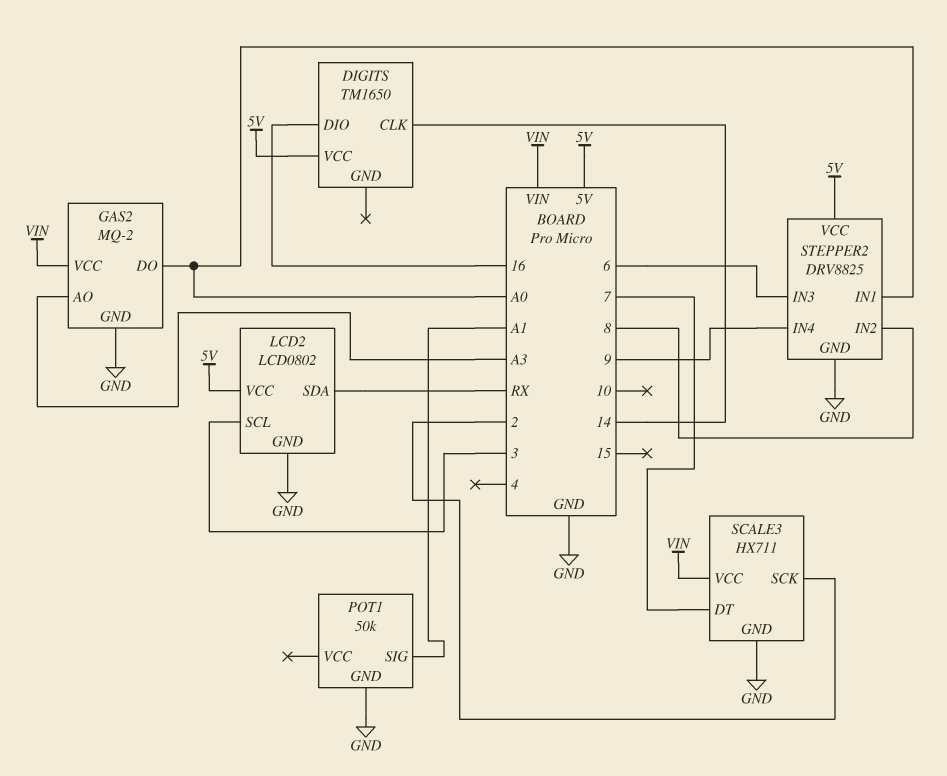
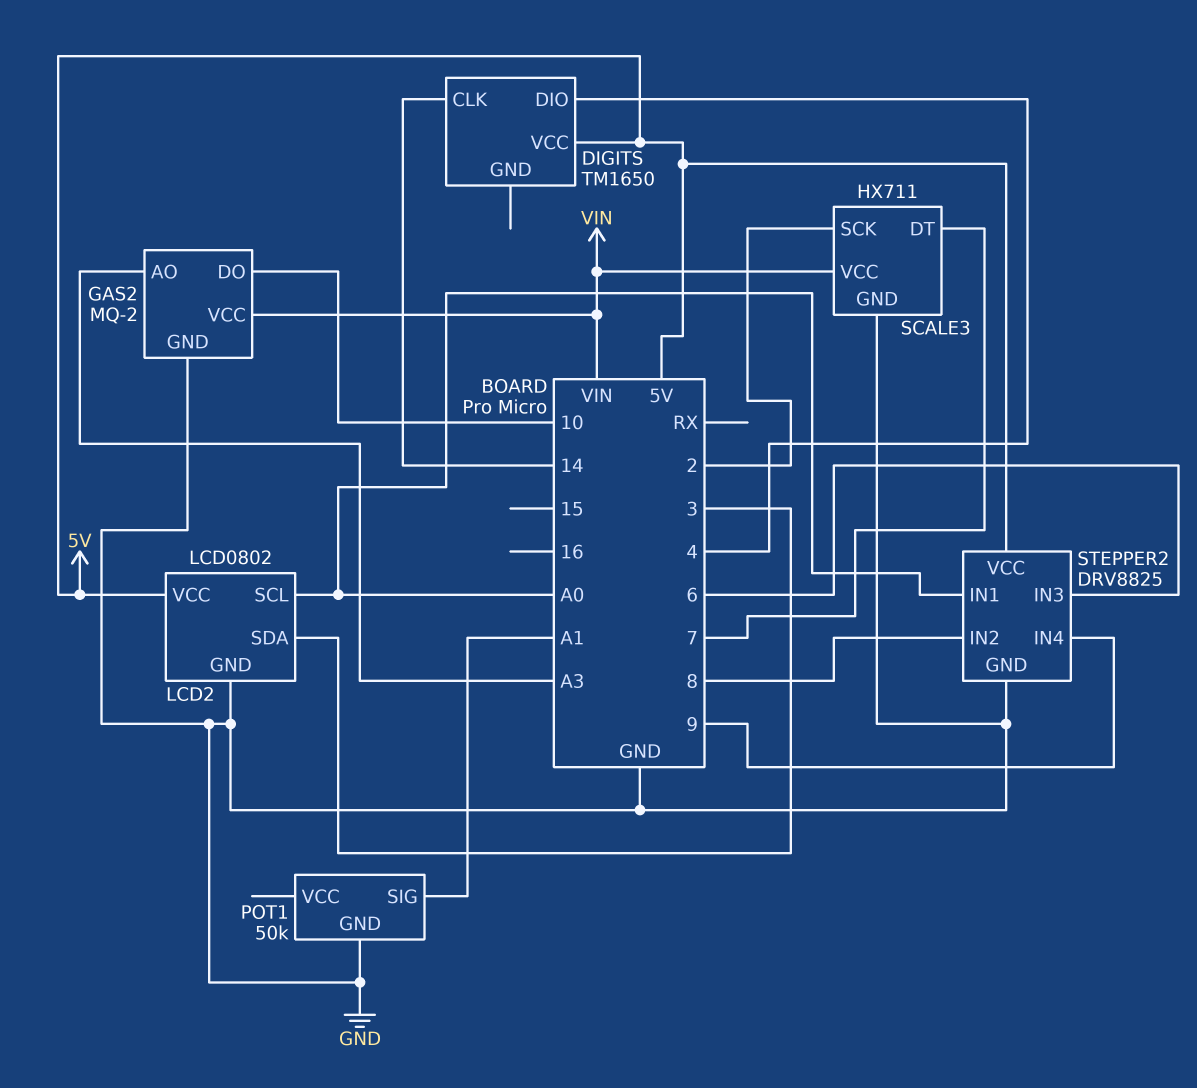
DIGITS pin DIO: 16 -> 4
GAS2 pin DO: A0 -> 10
LCD2 pin SCL: 3 -> A0
LCD2 pin SDA: RX -> 3

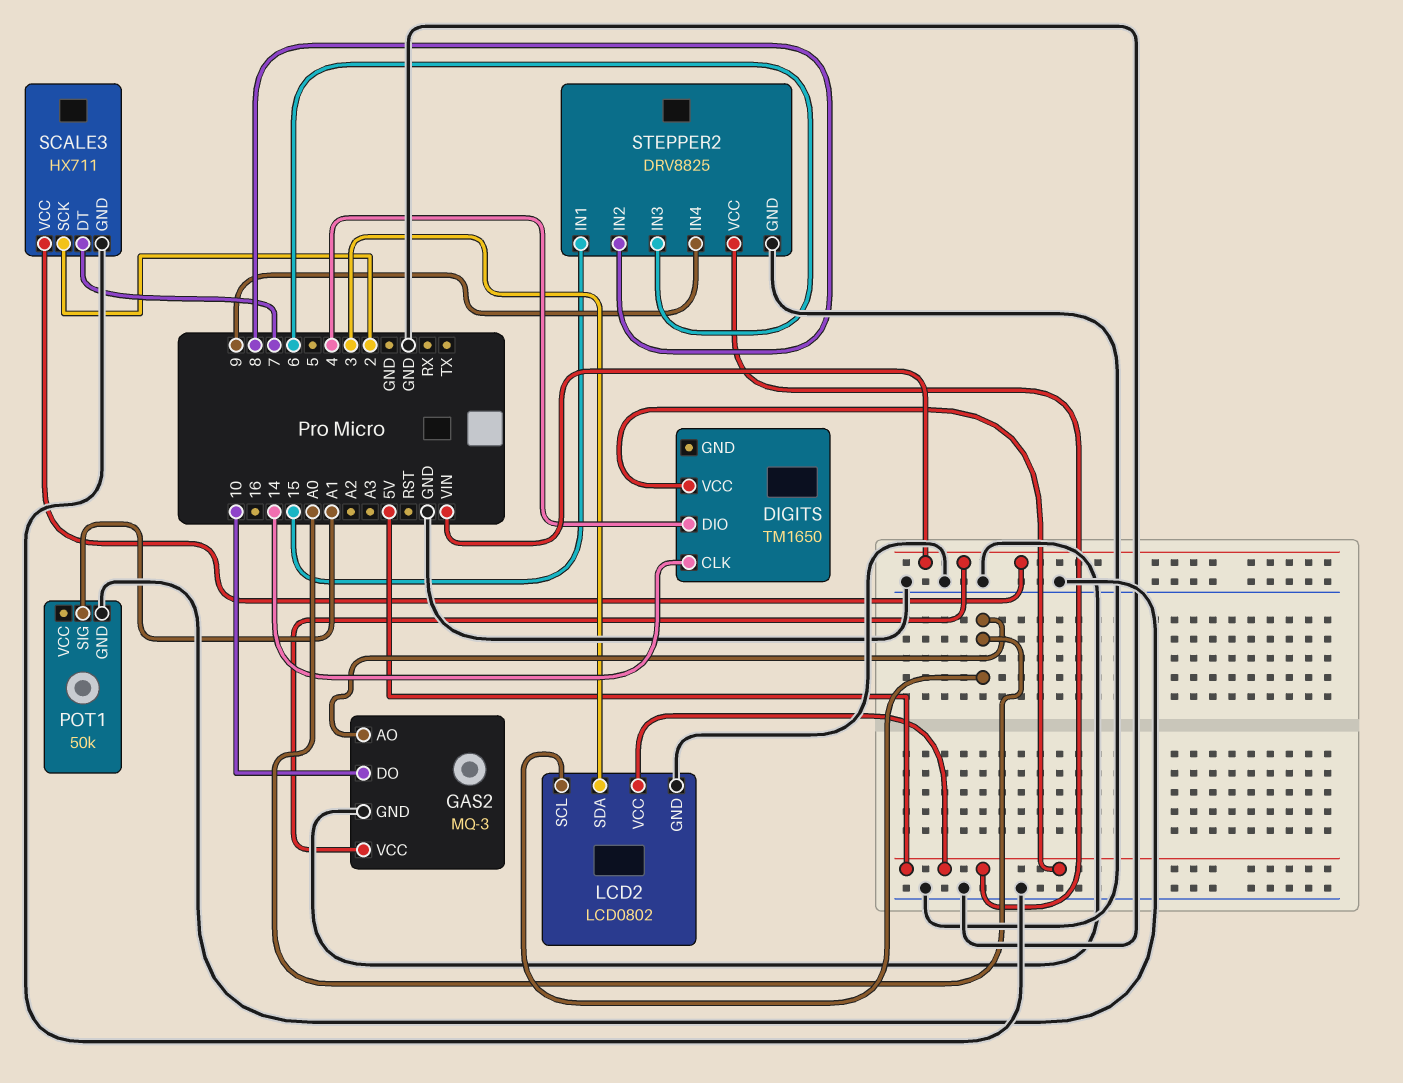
GAS2: MQ-2 -> MQ-3
GAS2 pin AO: A3 -> A0
STEPPER2 pin IN1: A0 -> 15

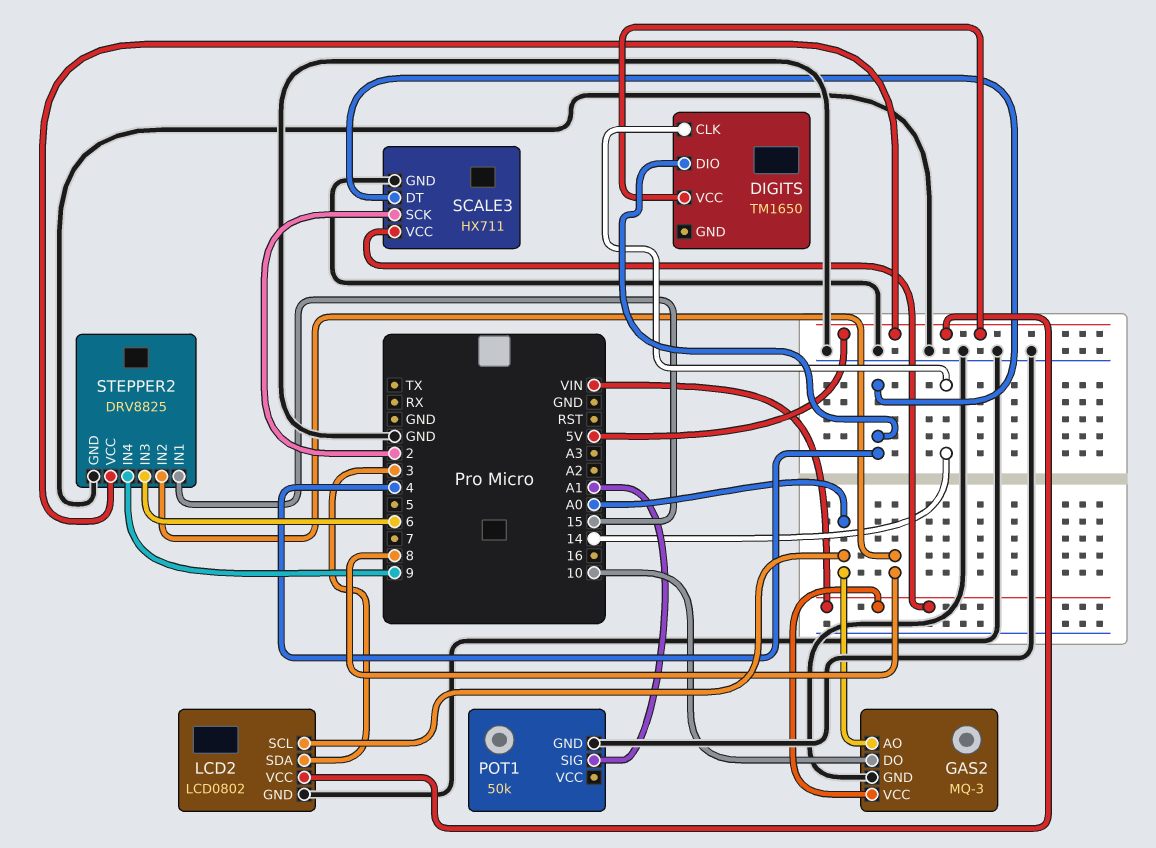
SCALE3 pin DT: 7 -> 4

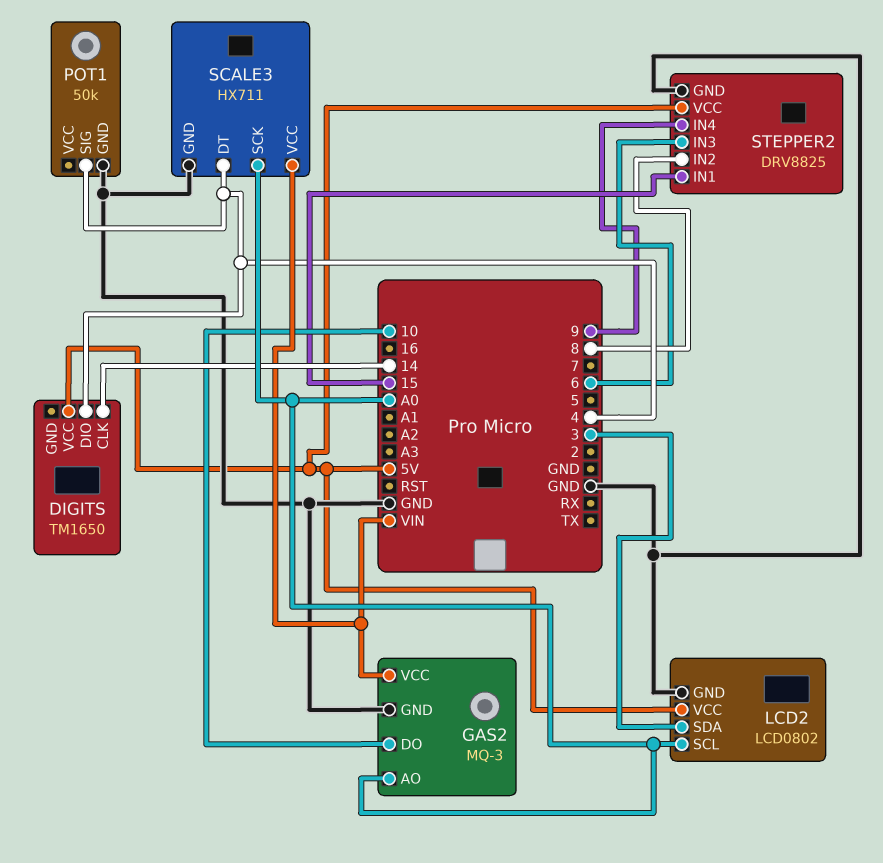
POT1 pin SIG: A1 -> 4
SCALE3 pin SCK: 2 -> A0

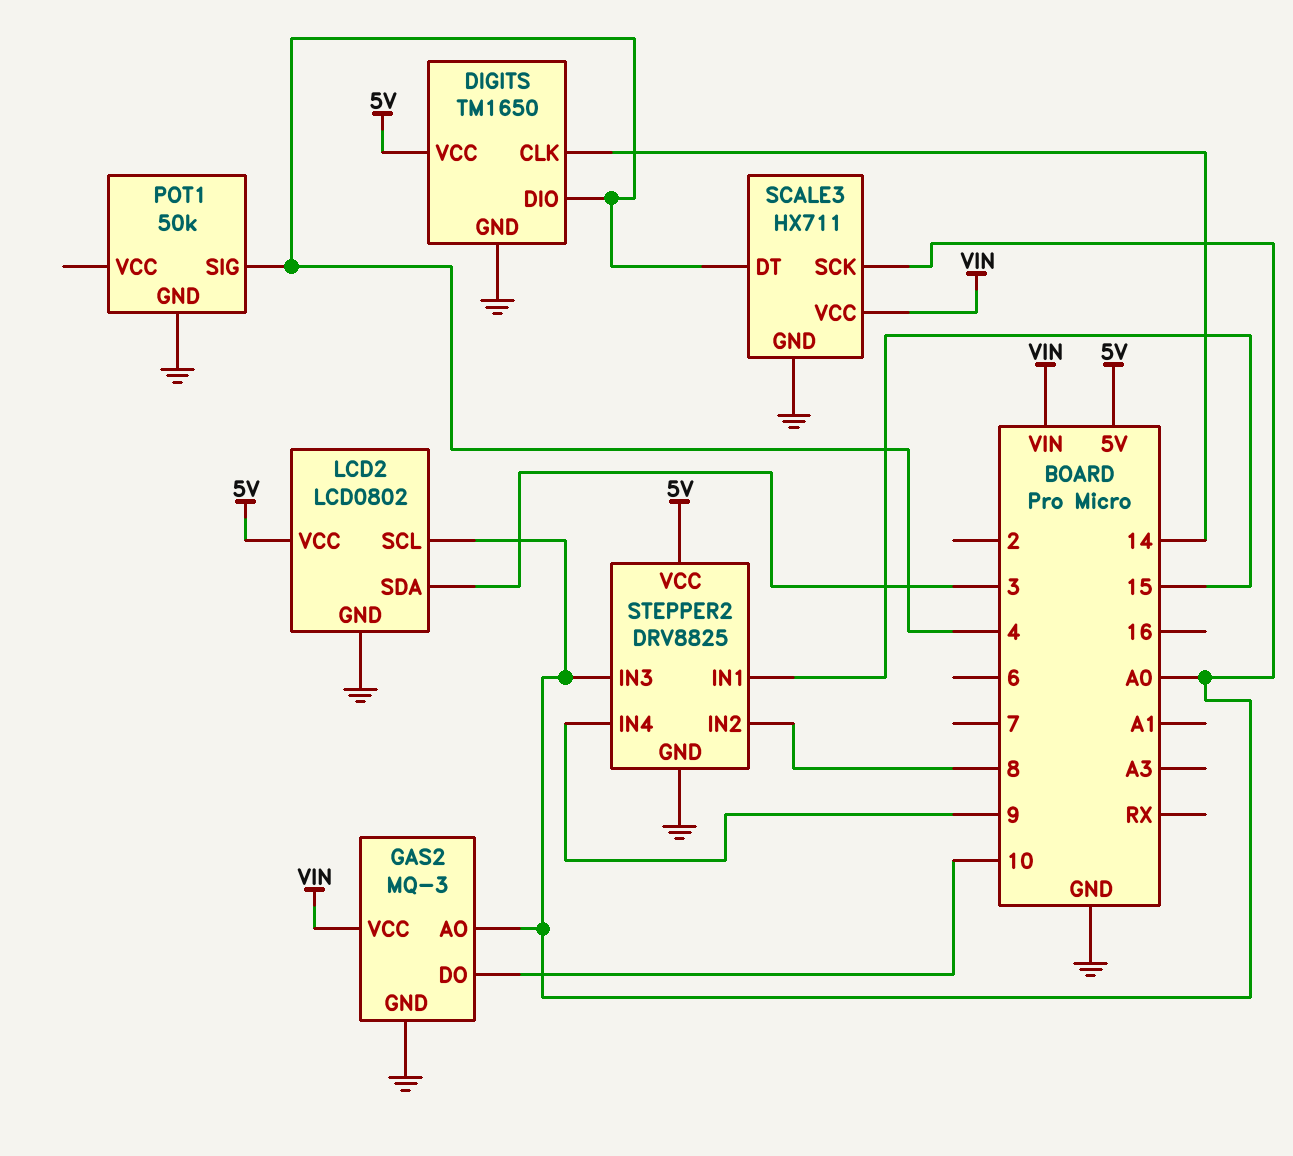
DIGITS pin GND: none -> GND
STEPPER2 pin IN3: 6 -> A0

